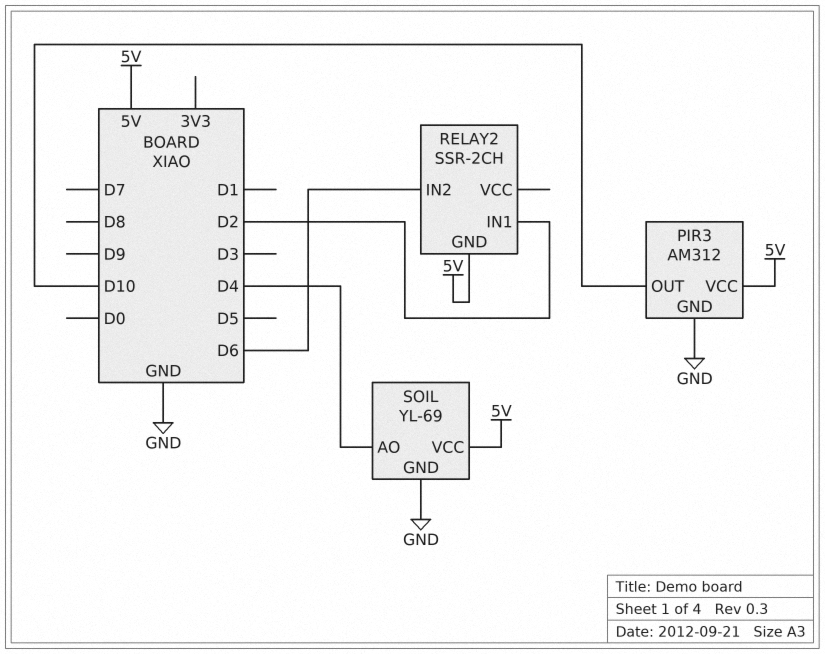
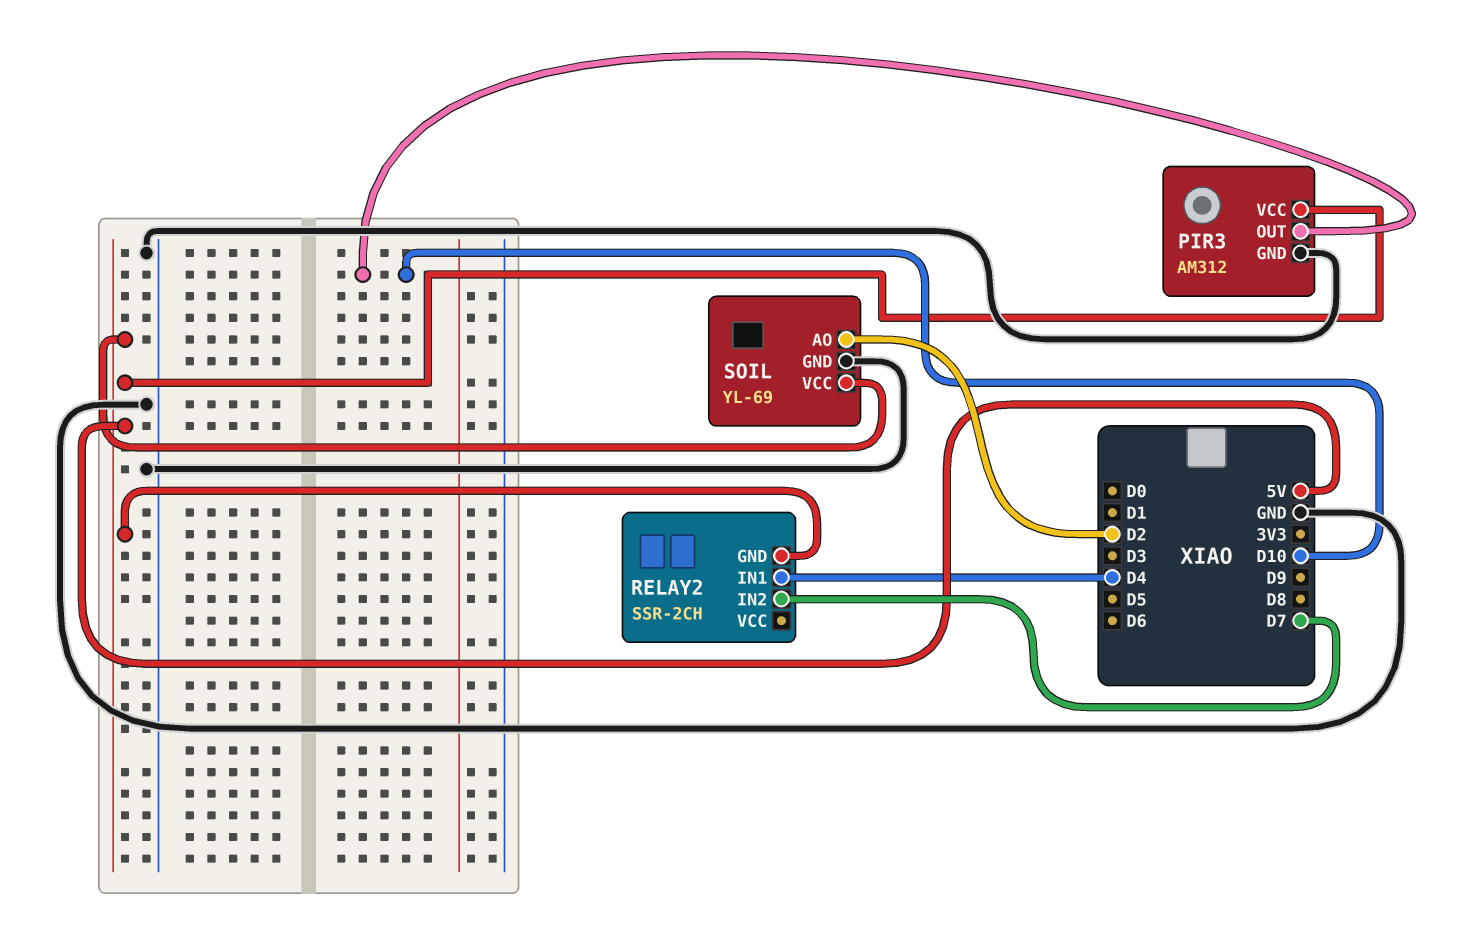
RELAY2 pin IN1: D2 -> D4
RELAY2 pin IN2: D6 -> D7
SOIL pin AO: D4 -> D2

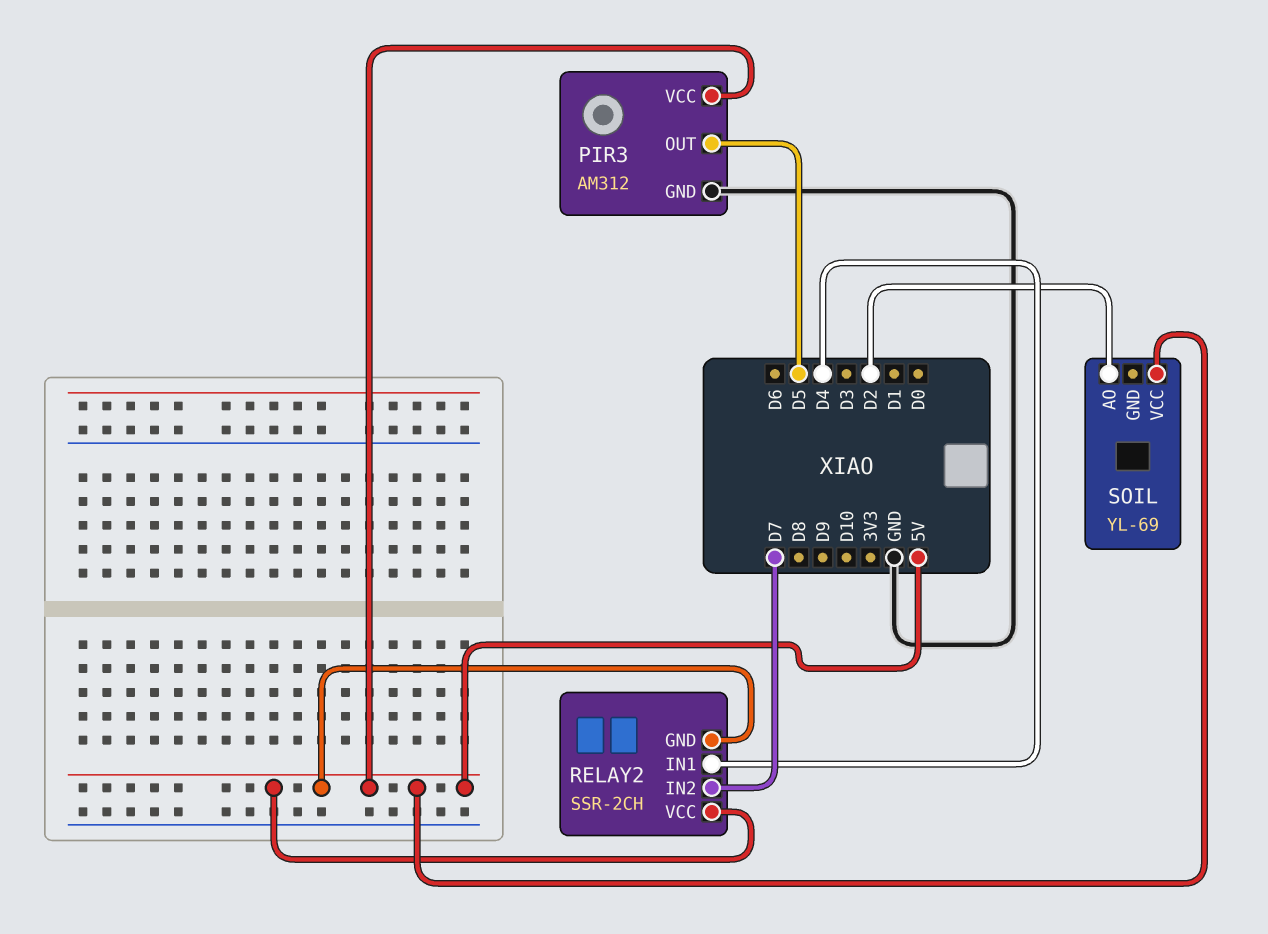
PIR3 pin OUT: D10 -> D5
RELAY2 pin VCC: none -> 5V
SOIL pin GND: GND -> none

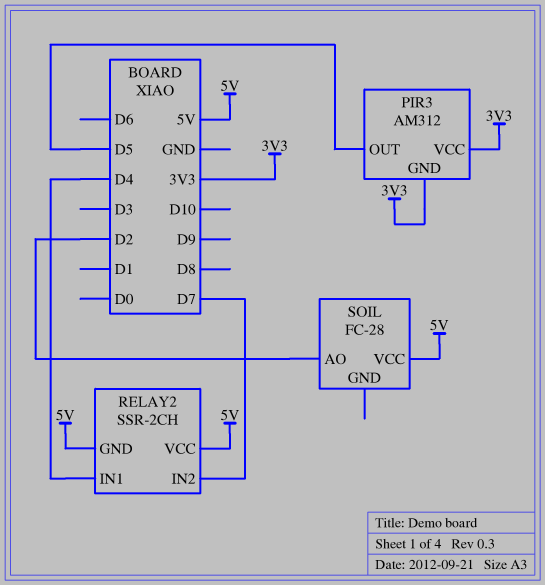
PIR3 pin GND: GND -> 3V3
PIR3 pin VCC: 5V -> 3V3
SOIL: YL-69 -> FC-28

